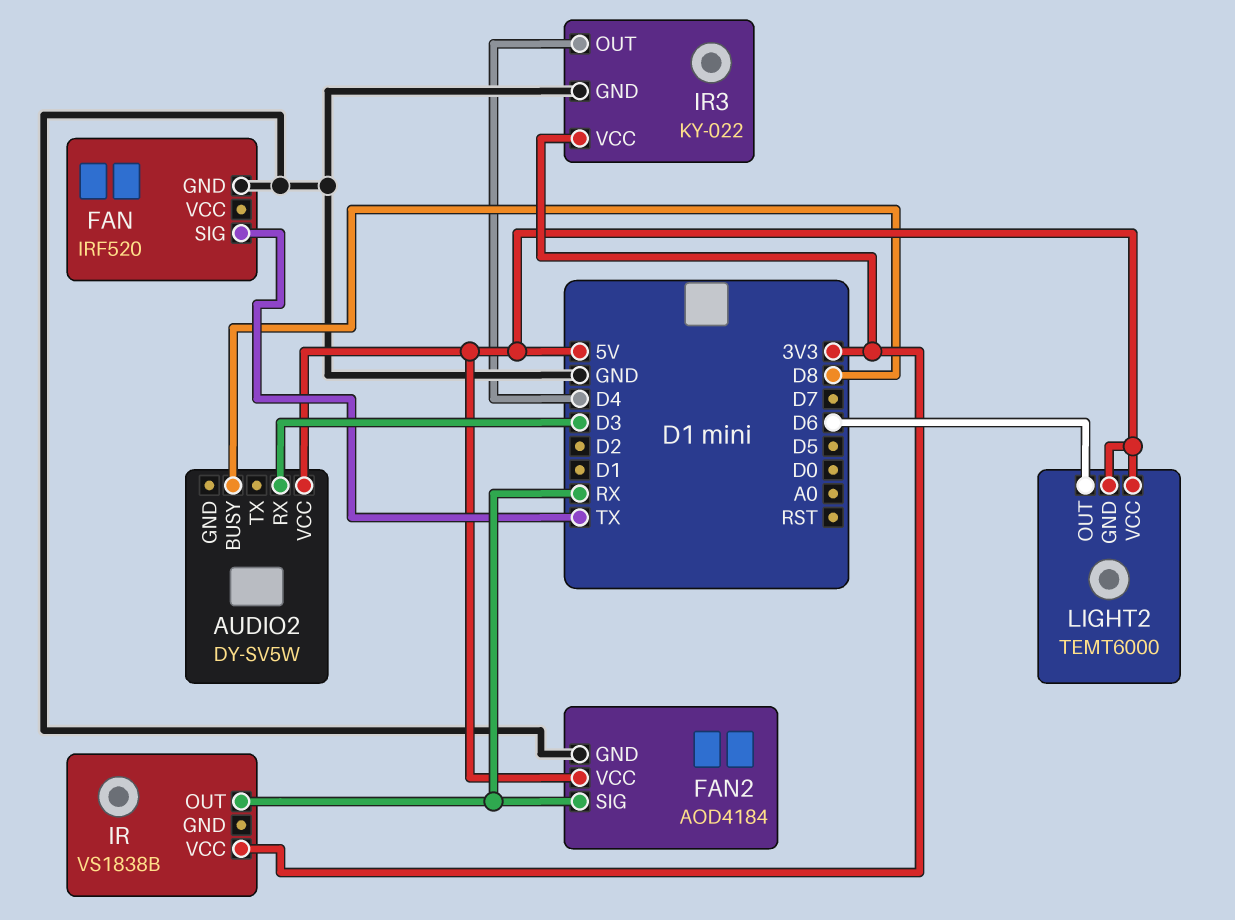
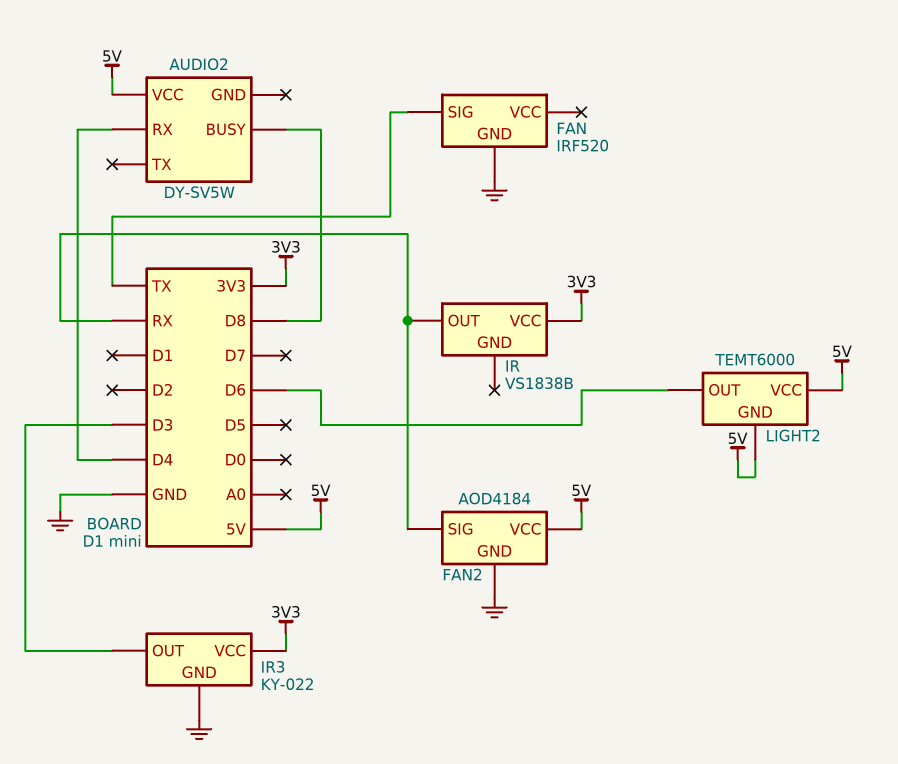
AUDIO2 pin RX: D3 -> D4
IR3 pin OUT: D4 -> D3

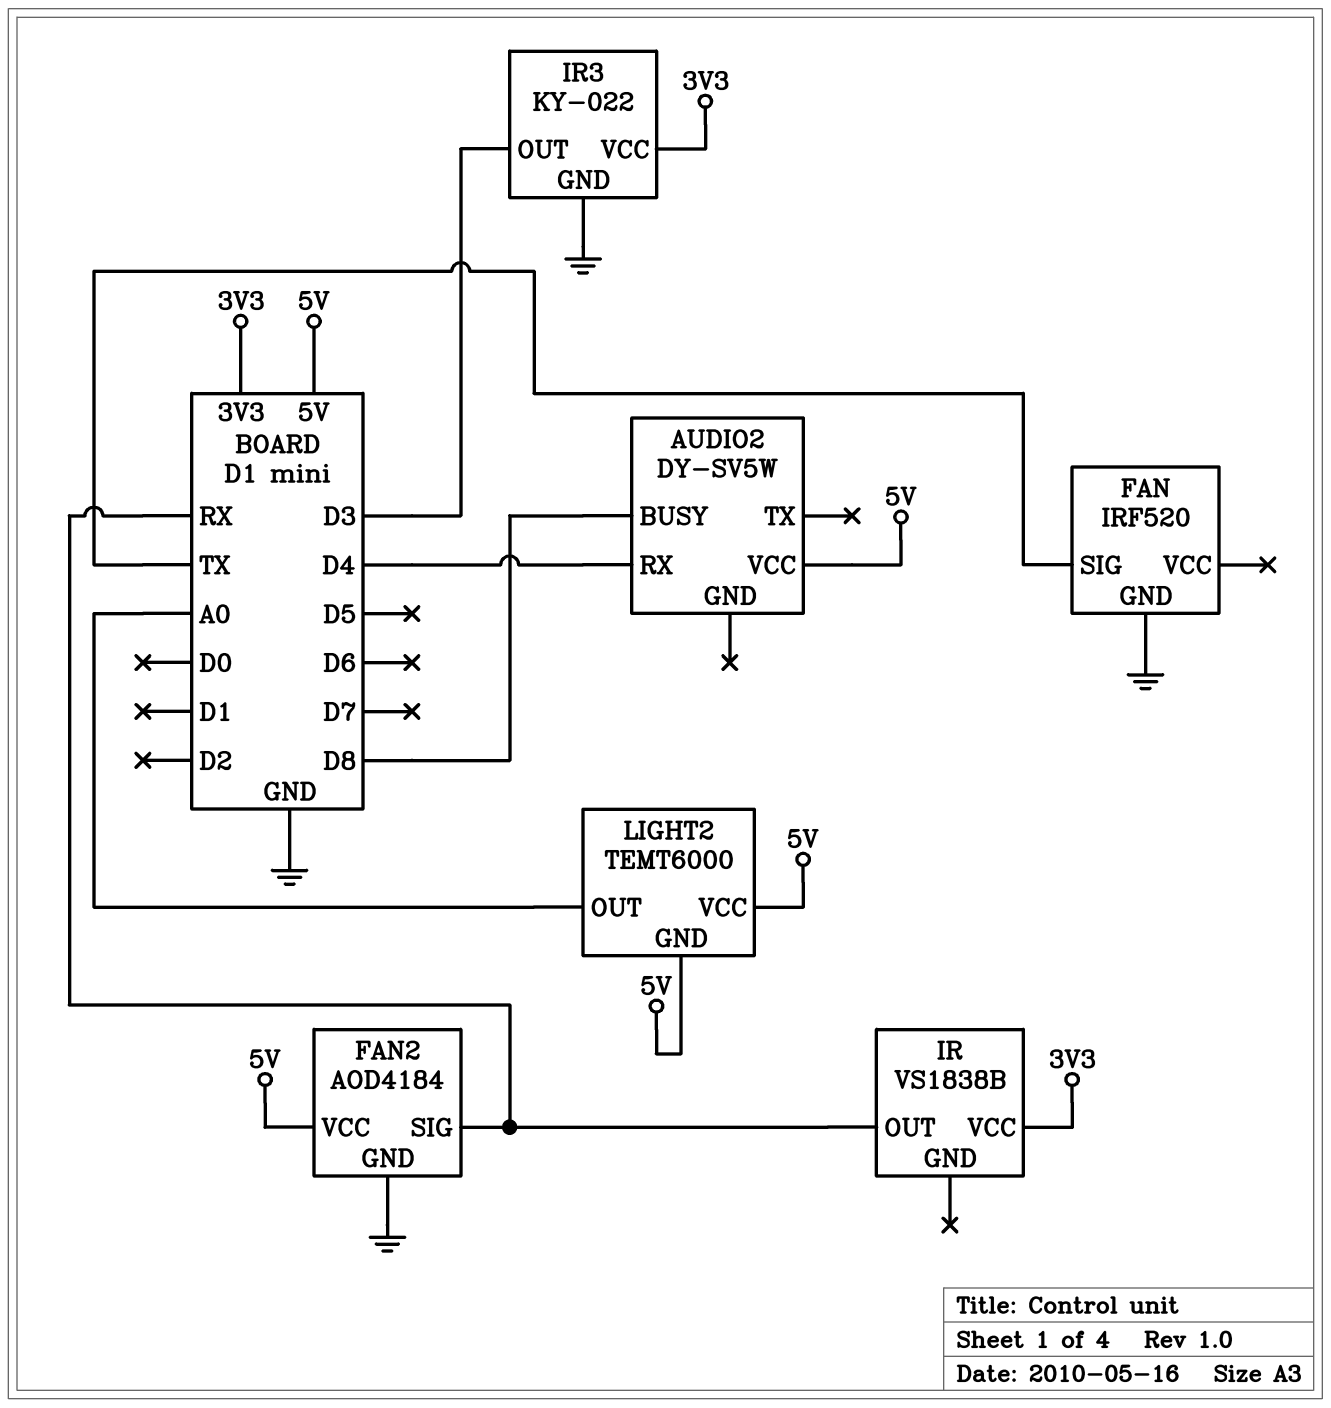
LIGHT2 pin OUT: D6 -> A0

